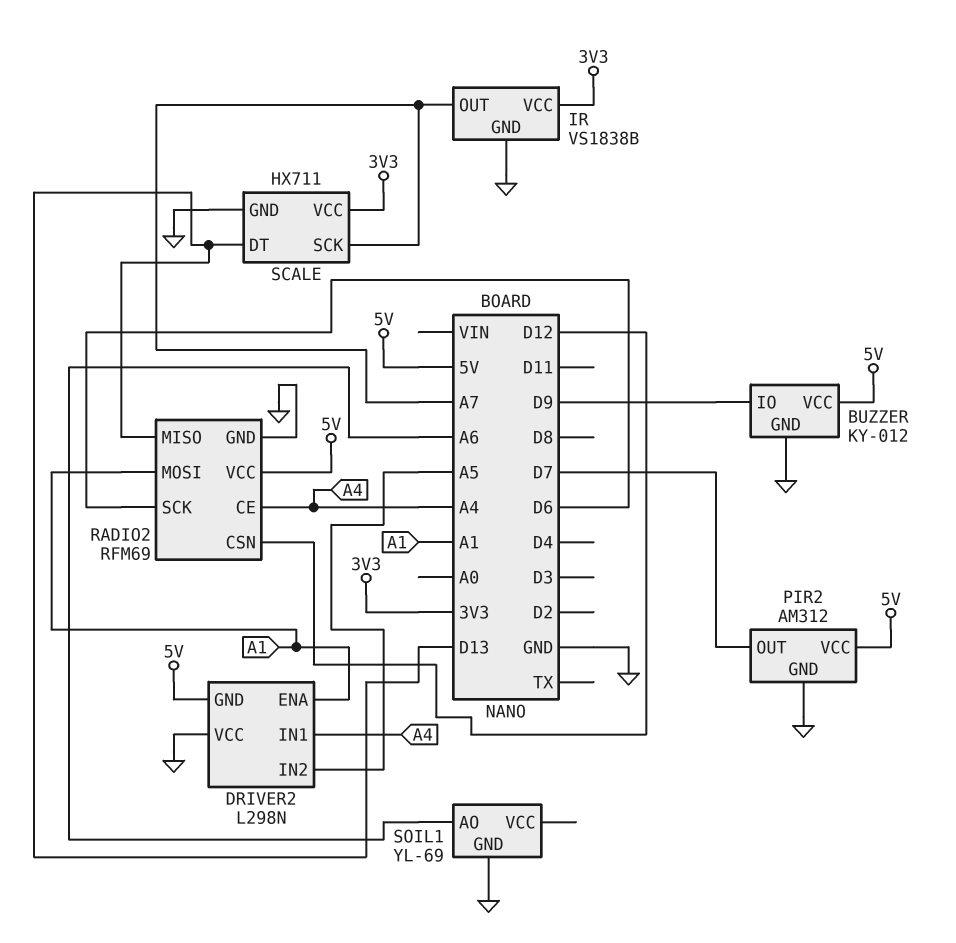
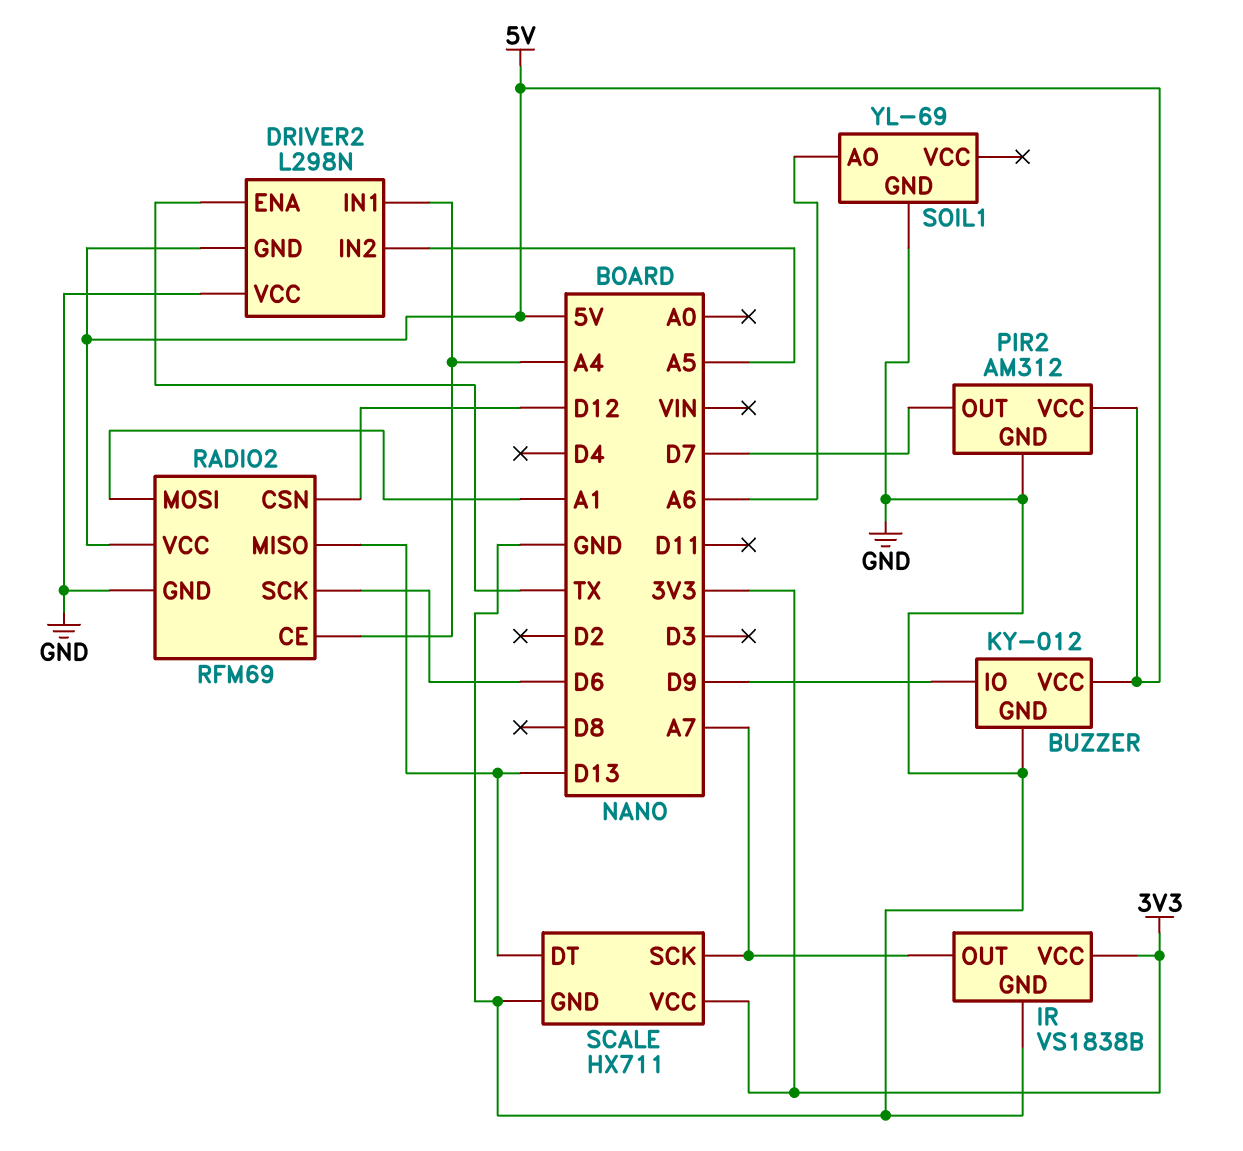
DRIVER2 pin ENA: A1 -> TX

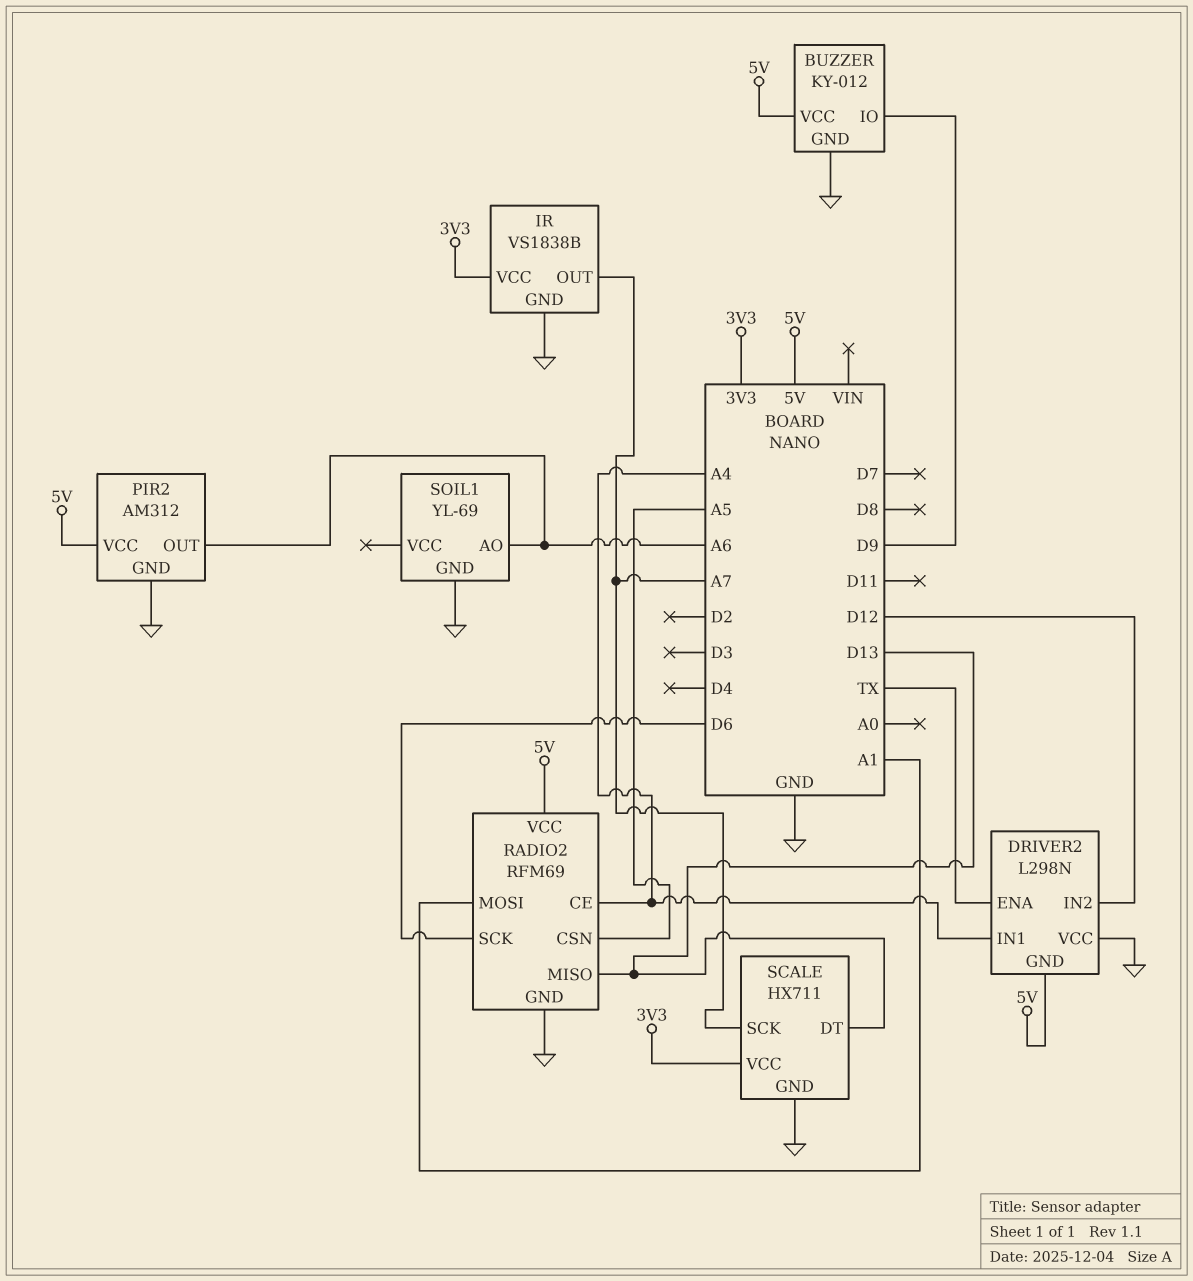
DRIVER2 pin IN2: A5 -> D12
PIR2 pin OUT: D7 -> A6
RADIO2 pin CSN: D12 -> A5

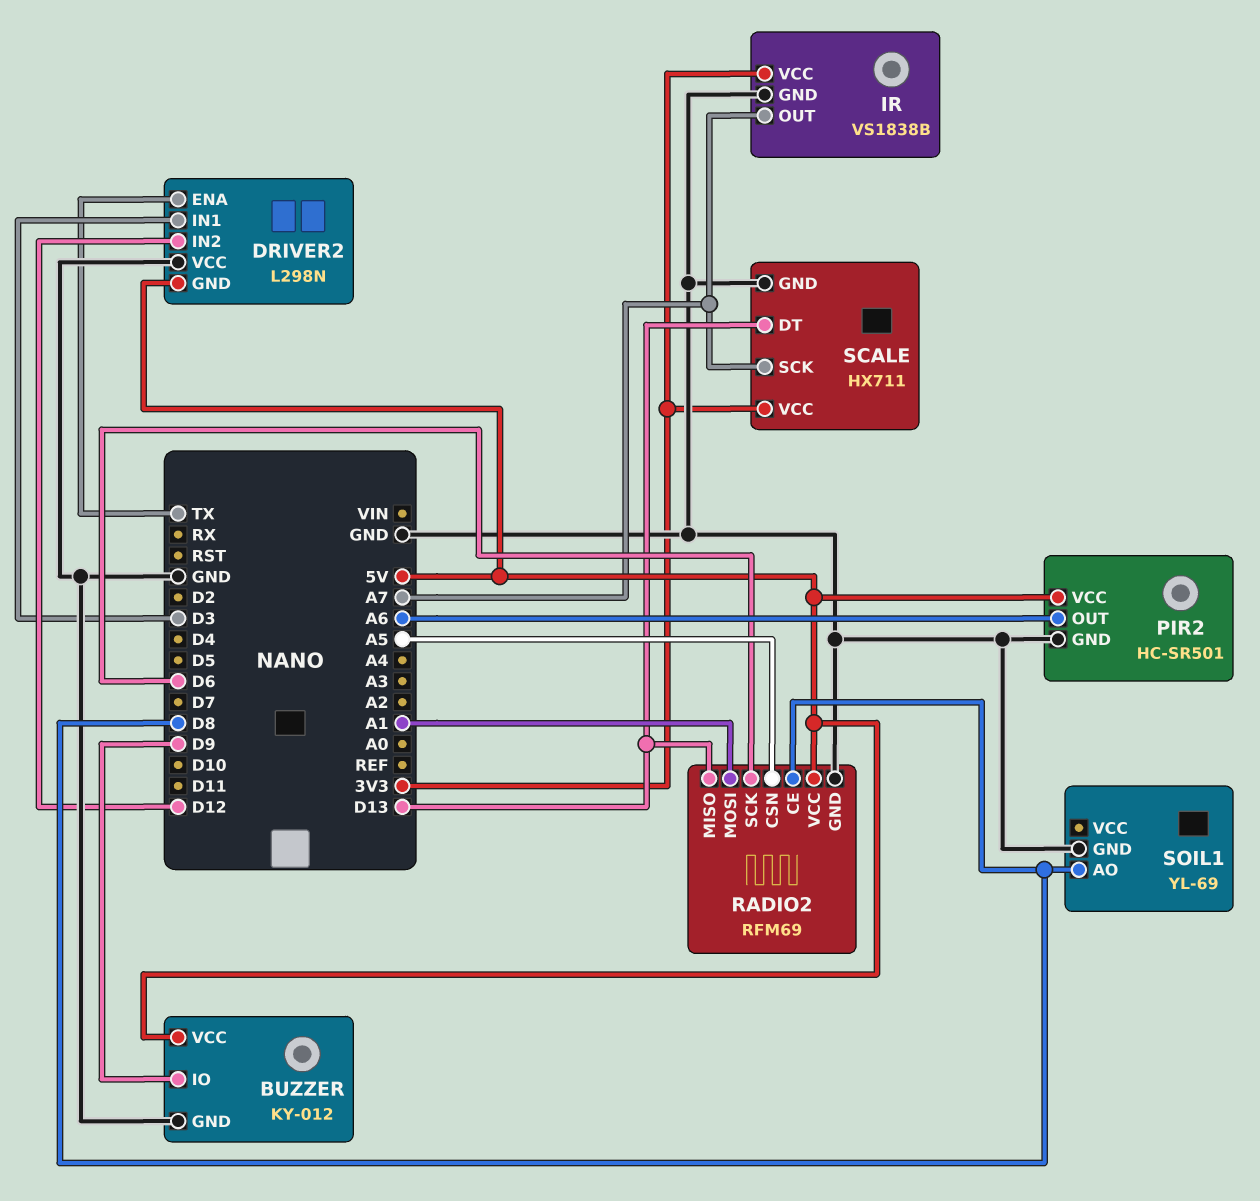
DRIVER2 pin IN1: A4 -> D3
PIR2: AM312 -> HC-SR501
RADIO2 pin CE: A4 -> D8
SOIL1 pin AO: A6 -> D8

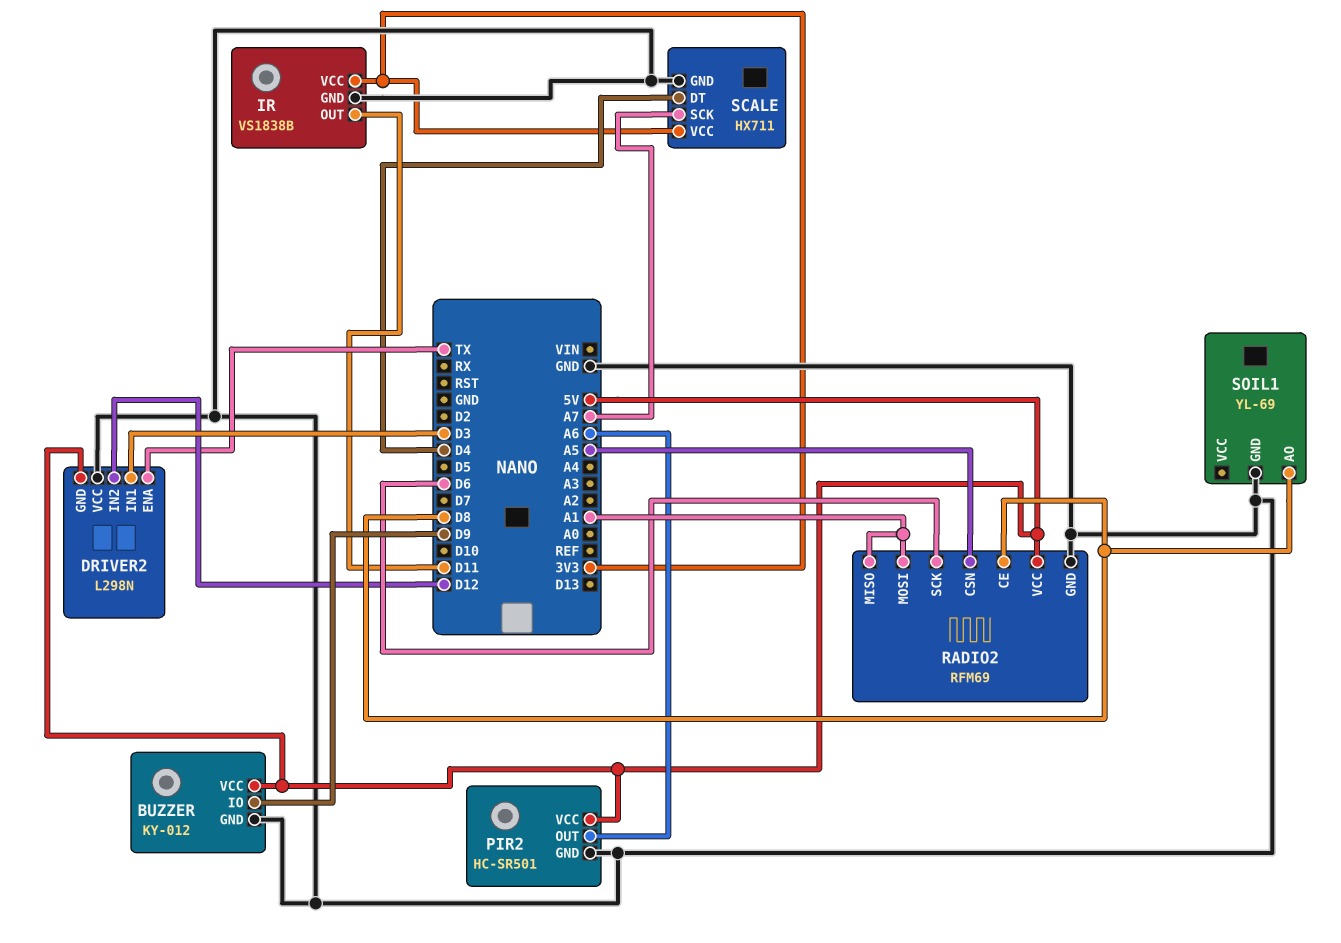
IR pin OUT: A7 -> D11
RADIO2 pin MISO: D13 -> A1
SCALE pin DT: D13 -> D4

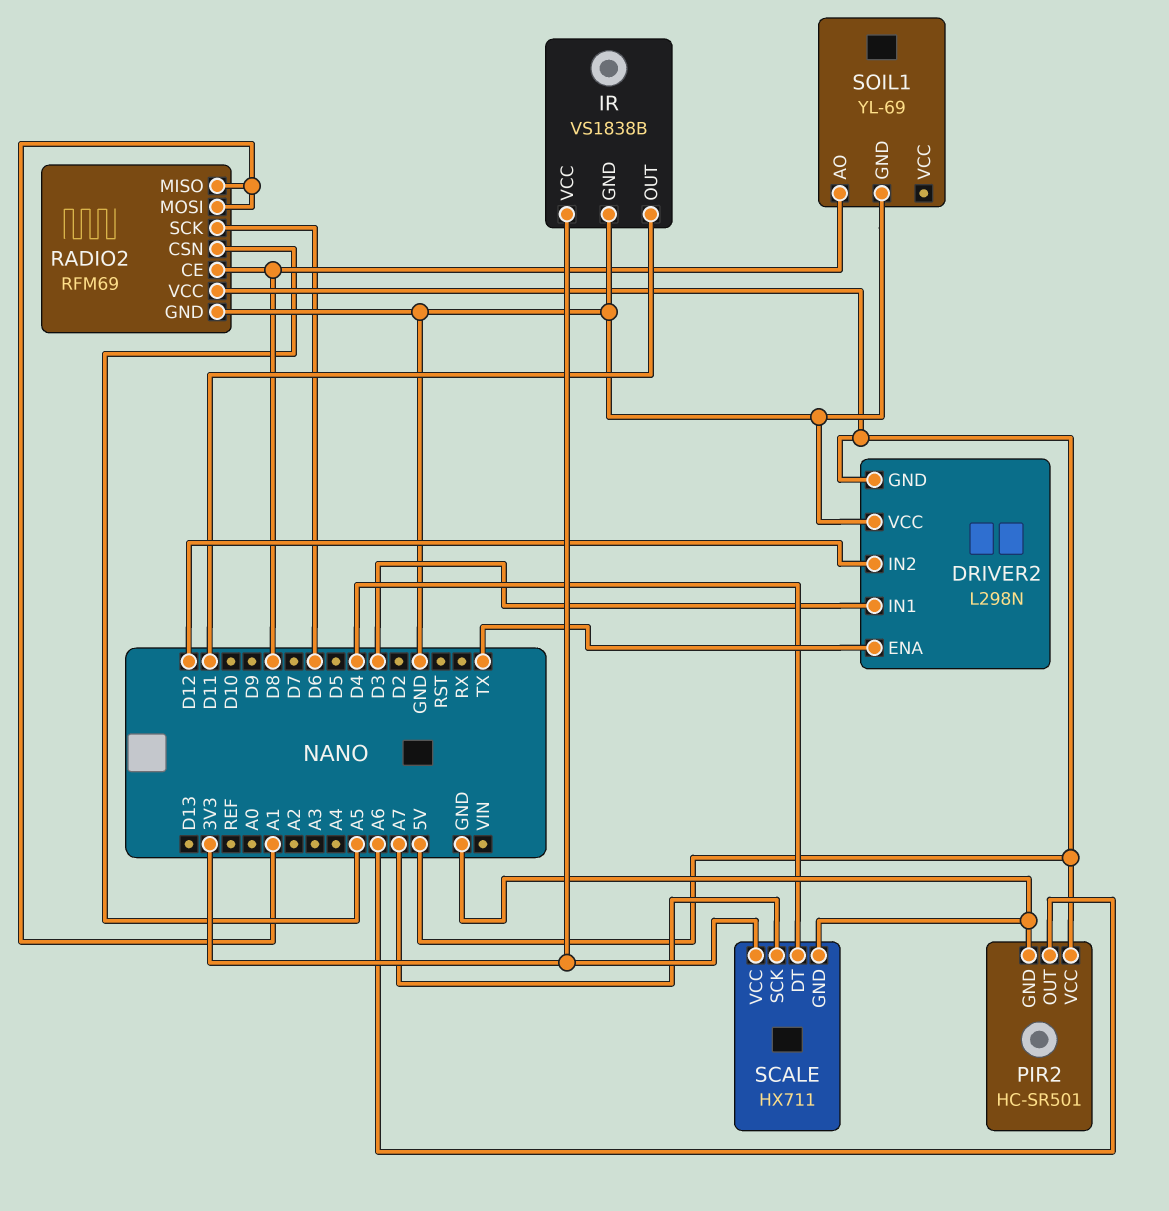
BUZZER: KY-012 -> none
BUZZER pin GND: GND -> none
BUZZER pin IO: D9 -> none
BUZZER pin VCC: 5V -> none

